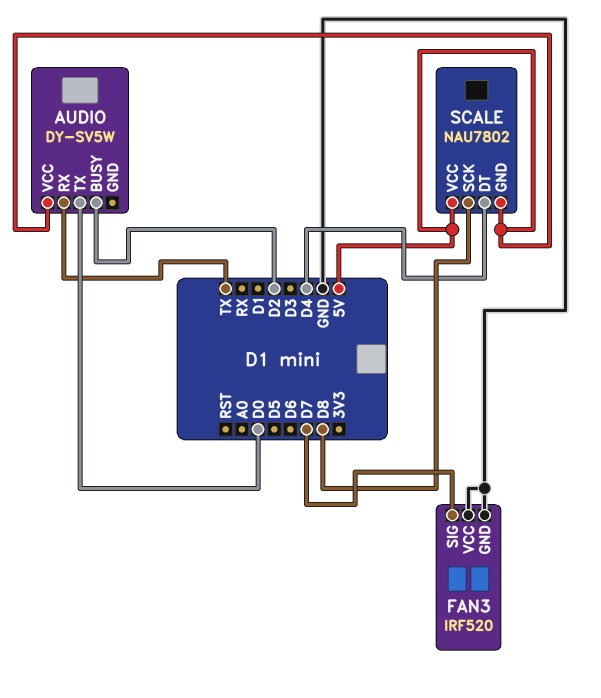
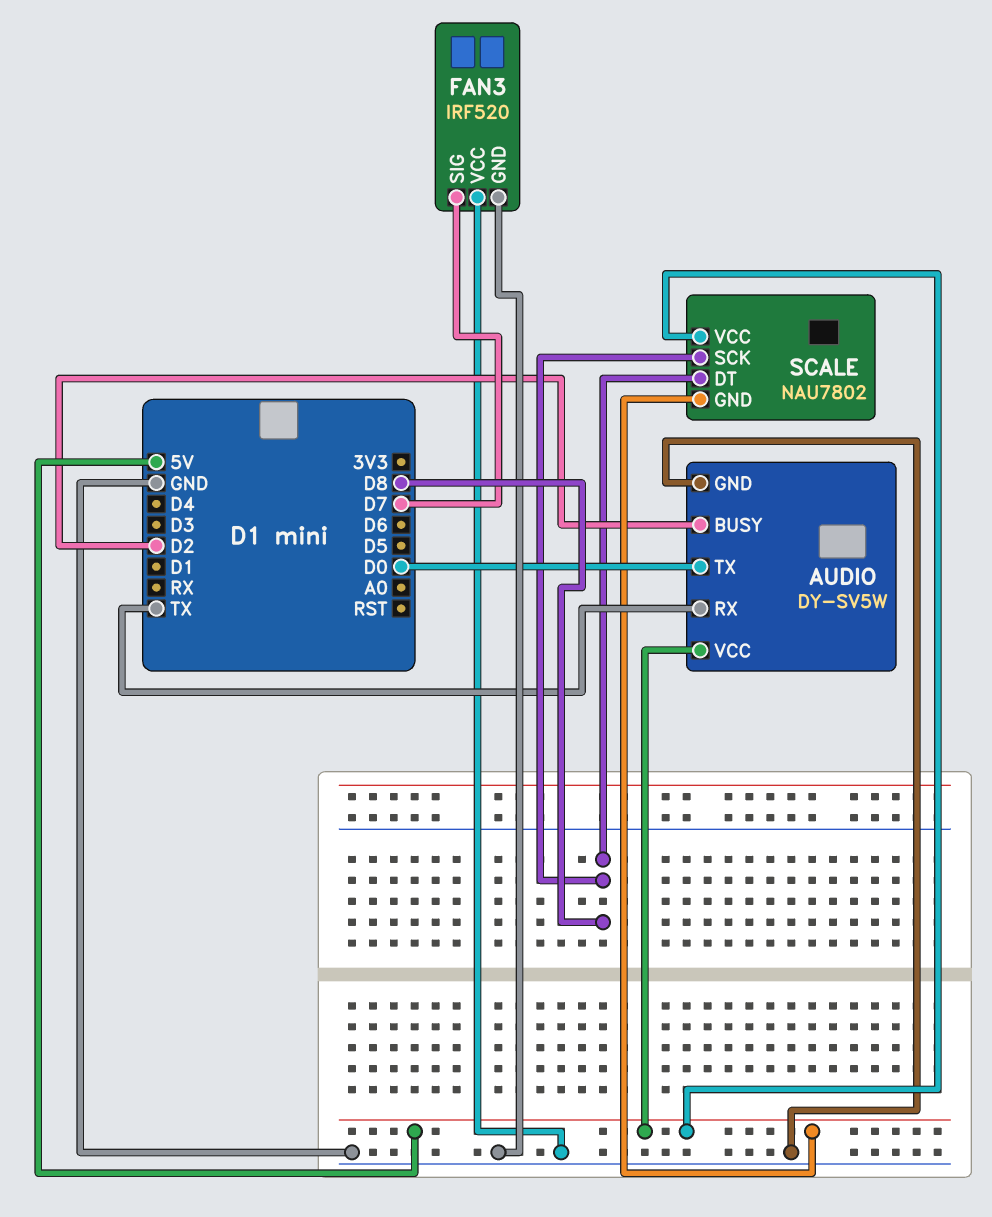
AUDIO pin GND: none -> GND
SCALE pin DT: D4 -> D8

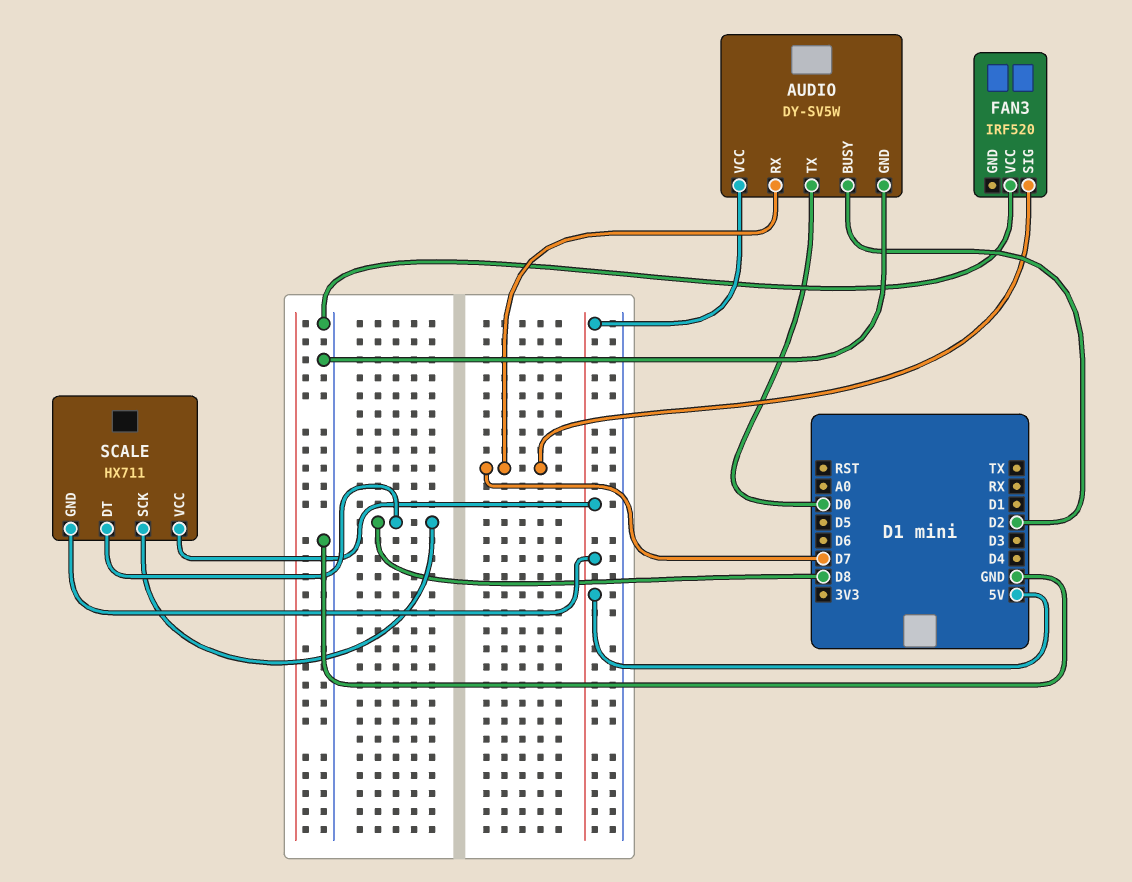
AUDIO pin RX: TX -> D7
FAN3 pin GND: GND -> none
SCALE: NAU7802 -> HX711

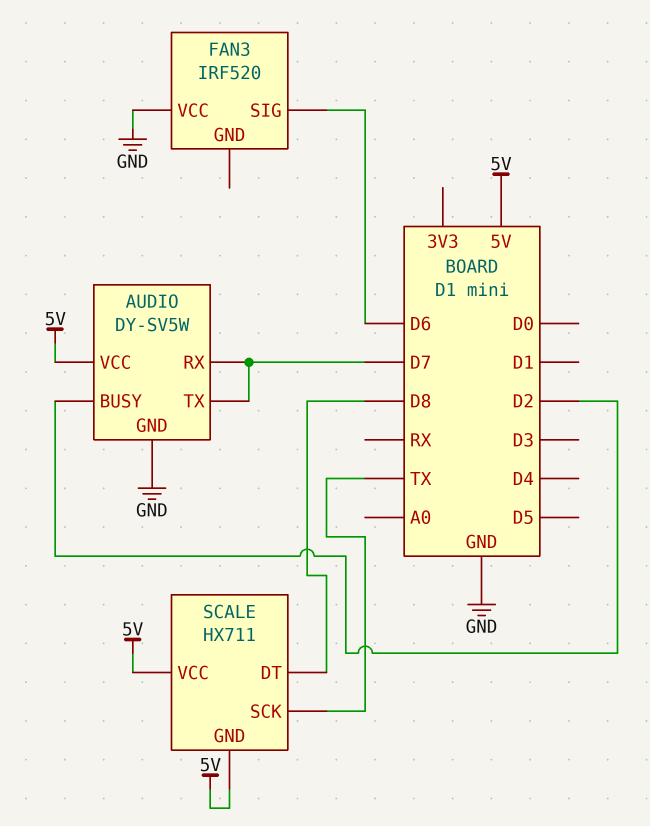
AUDIO pin TX: D0 -> D7
FAN3 pin SIG: D7 -> D6
SCALE pin SCK: D8 -> TX

